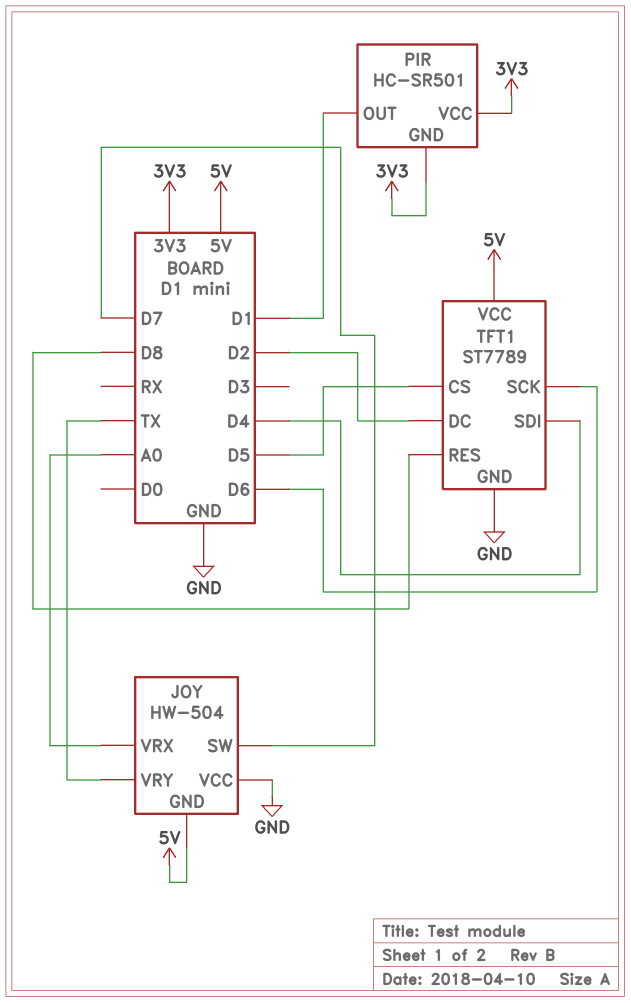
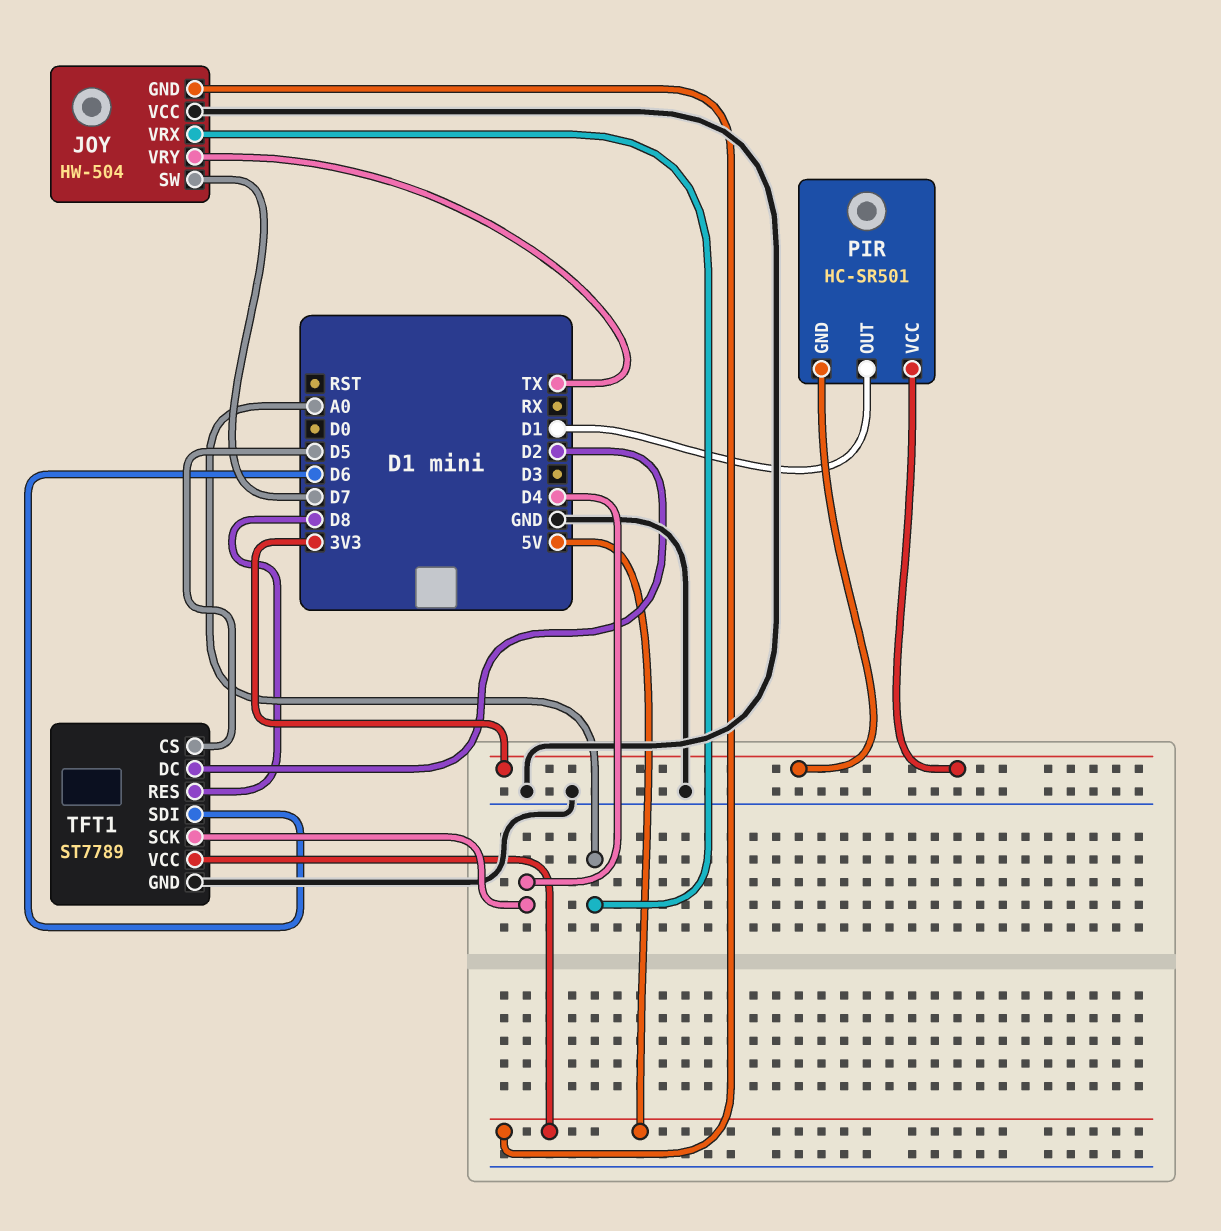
TFT1 pin SCK: D6 -> D4
TFT1 pin SDI: D4 -> D6

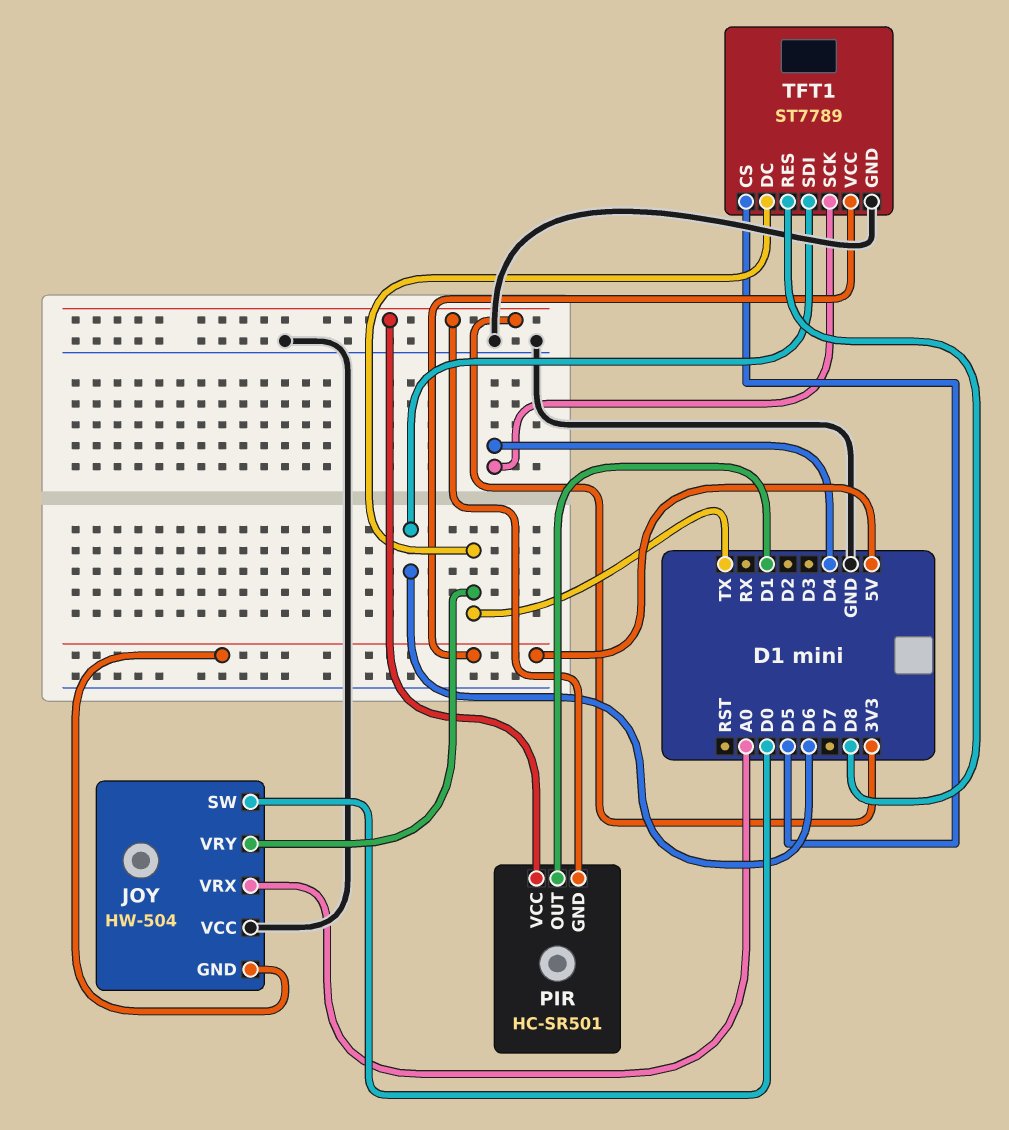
JOY pin SW: D7 -> D0
TFT1 pin DC: D2 -> TX

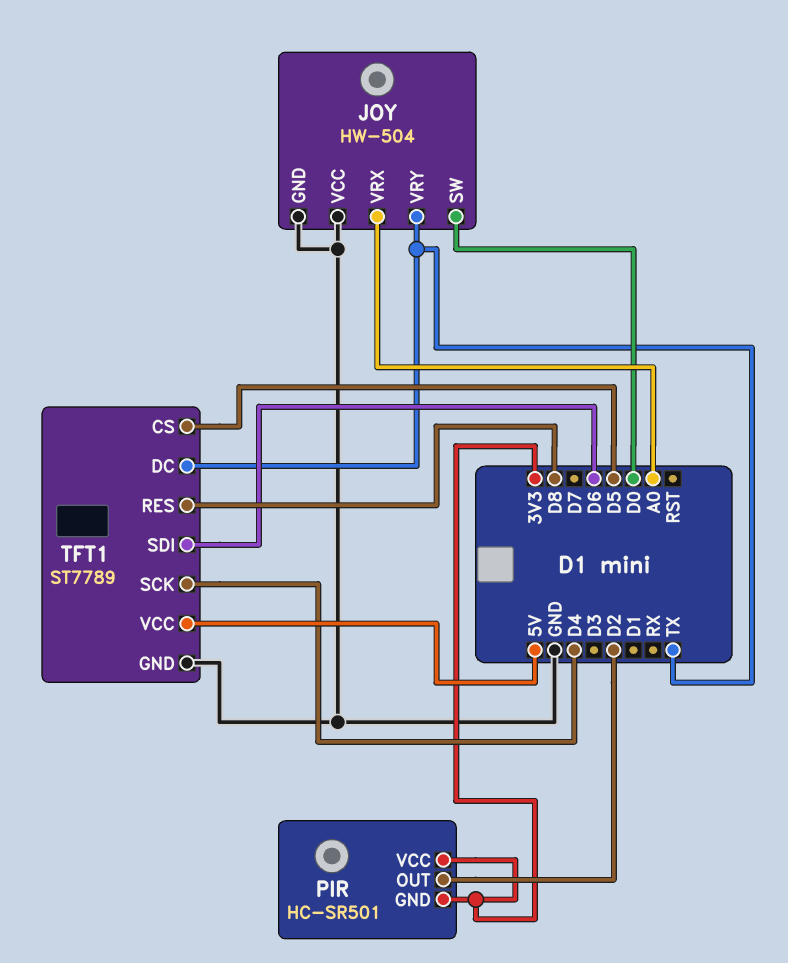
JOY pin GND: 5V -> GND
PIR pin OUT: D1 -> D2

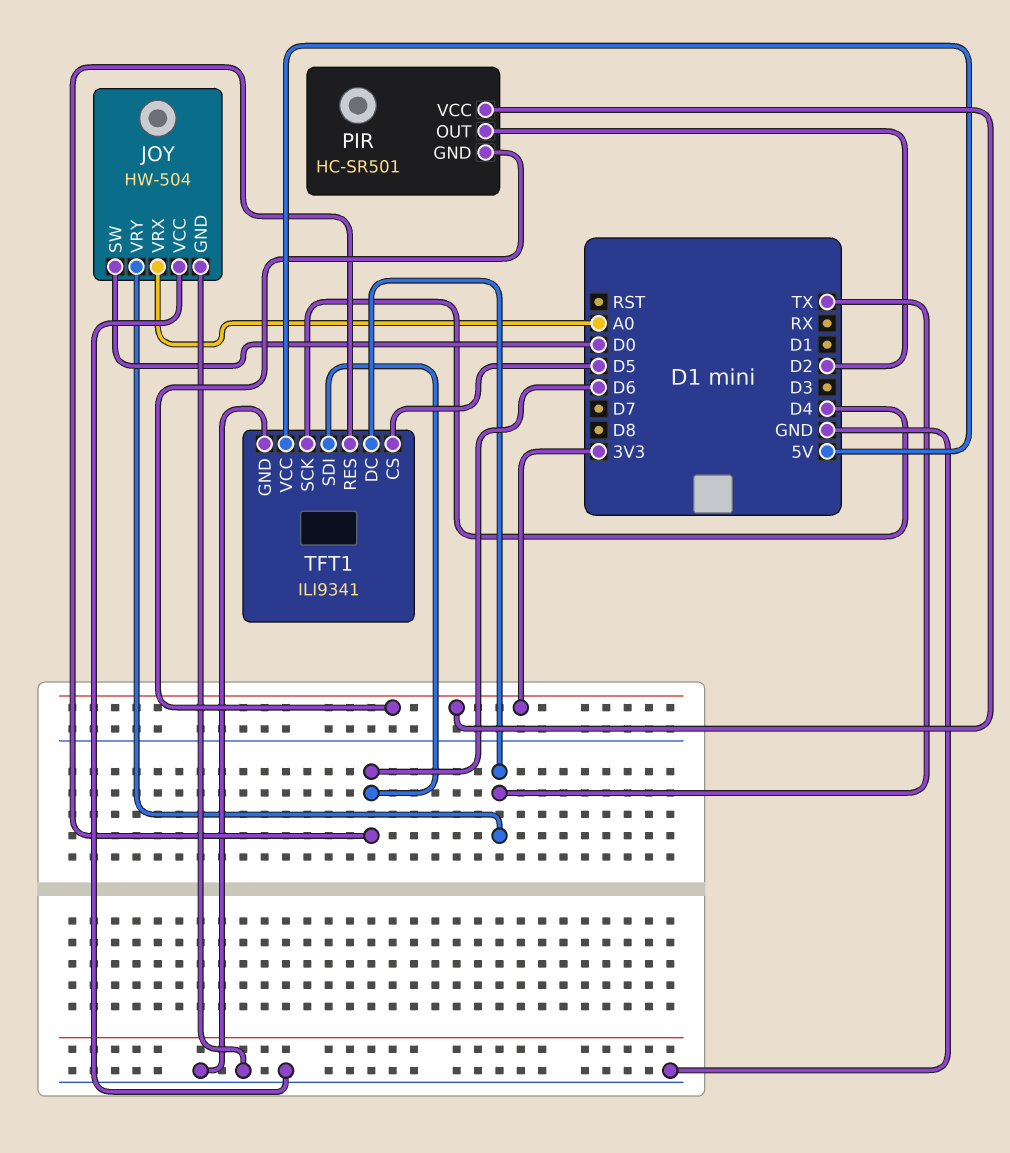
TFT1: ST7789 -> ILI9341
TFT1 pin RES: D8 -> D6

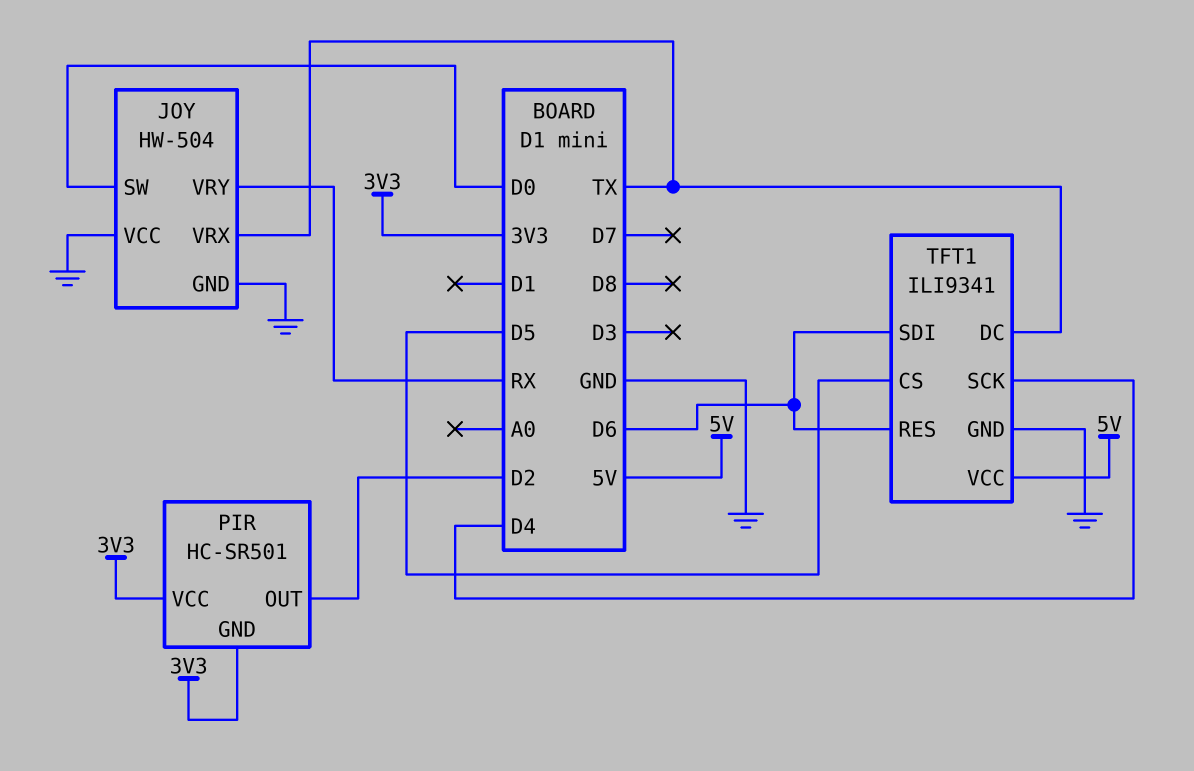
JOY pin VRX: A0 -> TX
JOY pin VRY: TX -> RX

